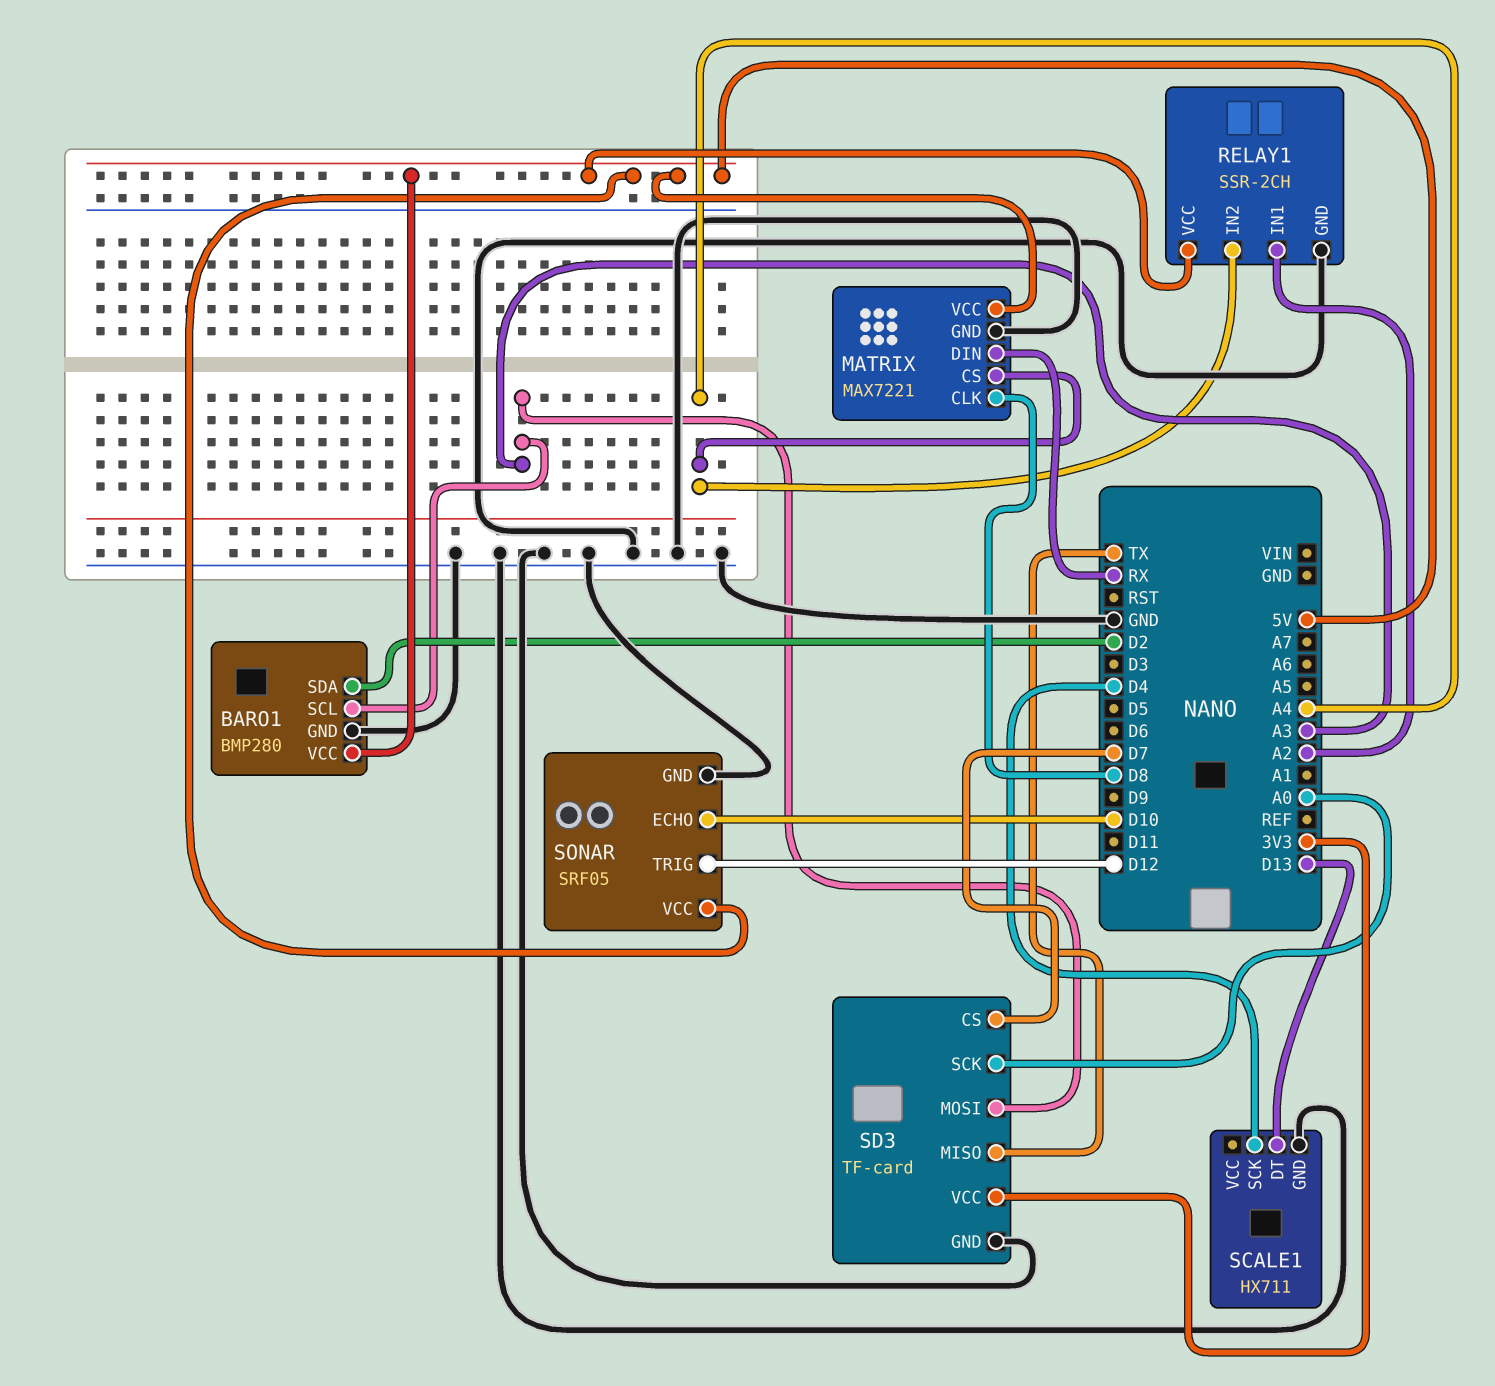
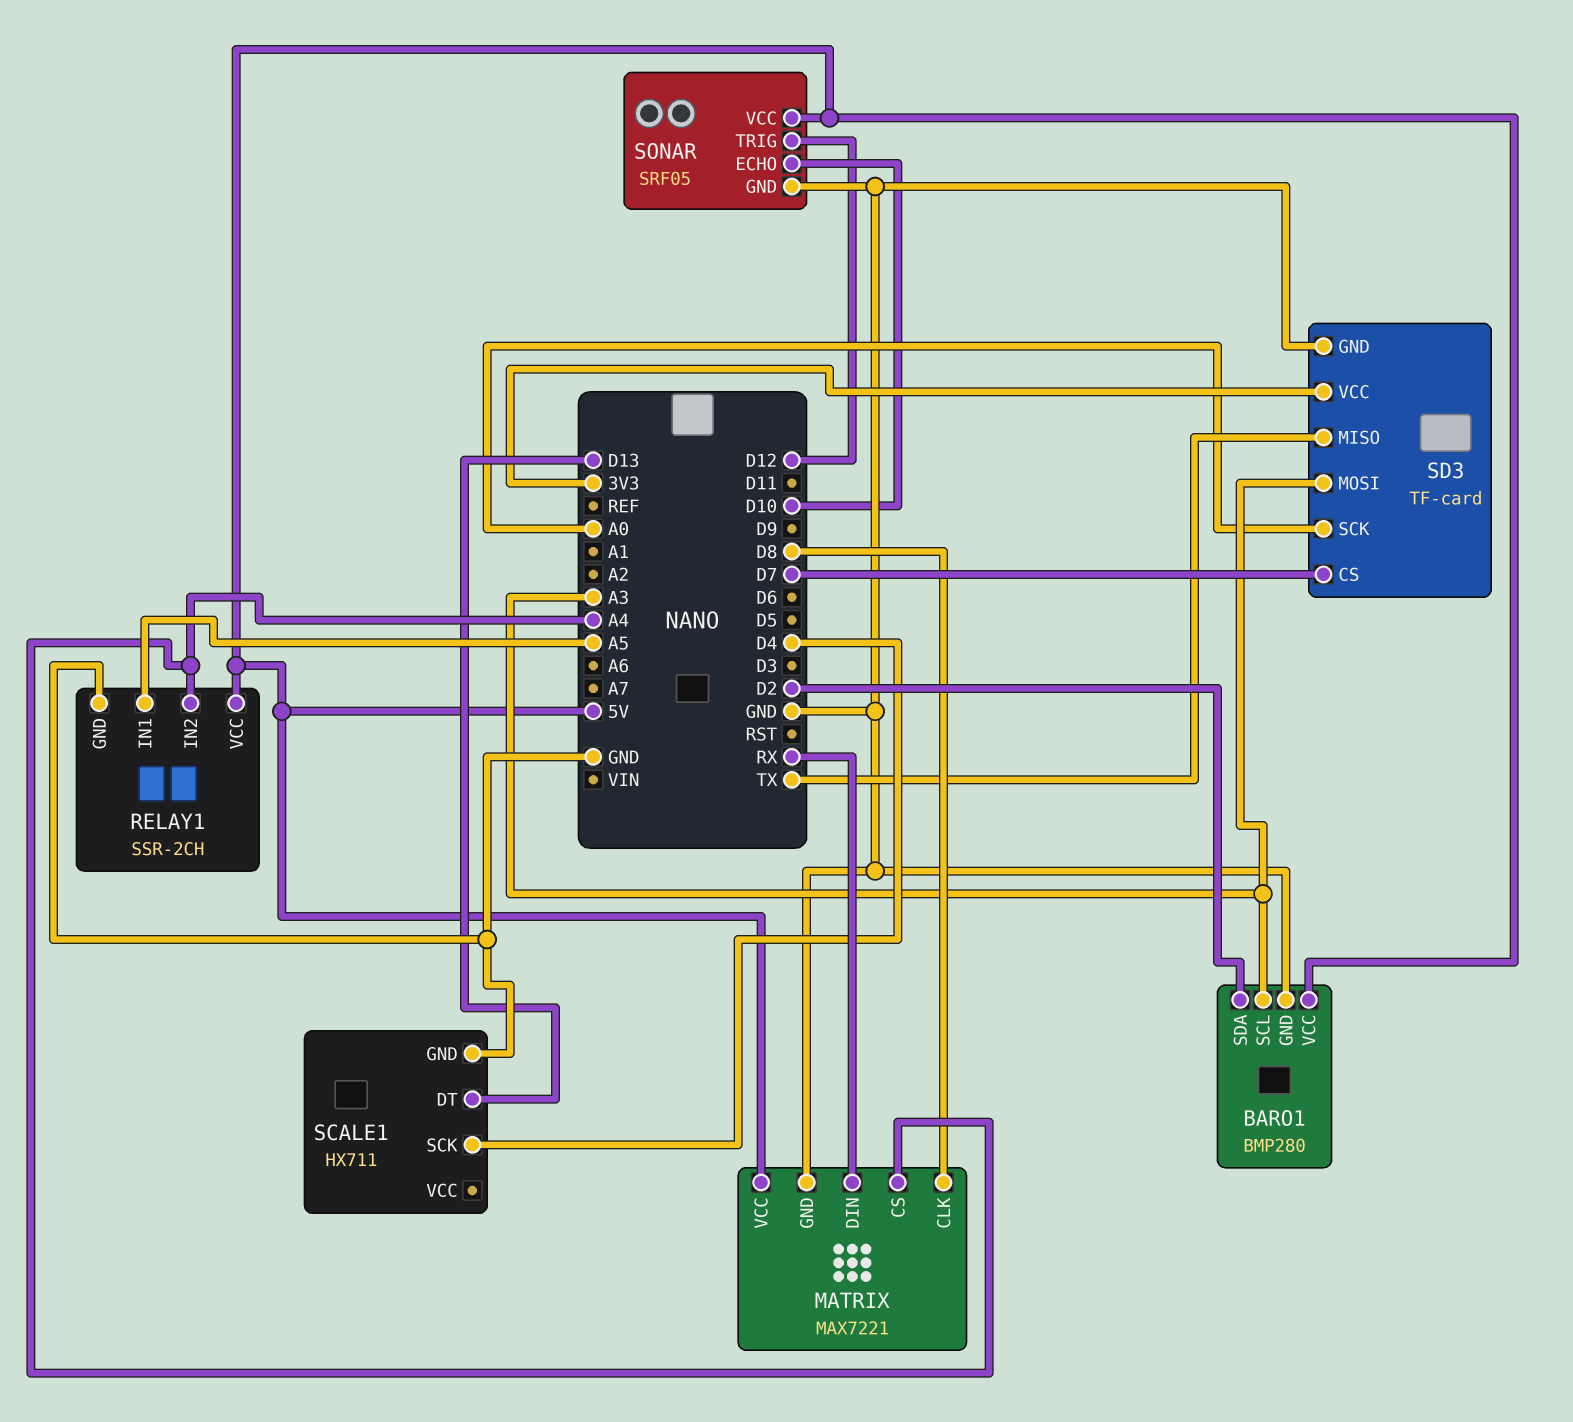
RELAY1 pin IN1: A2 -> A5

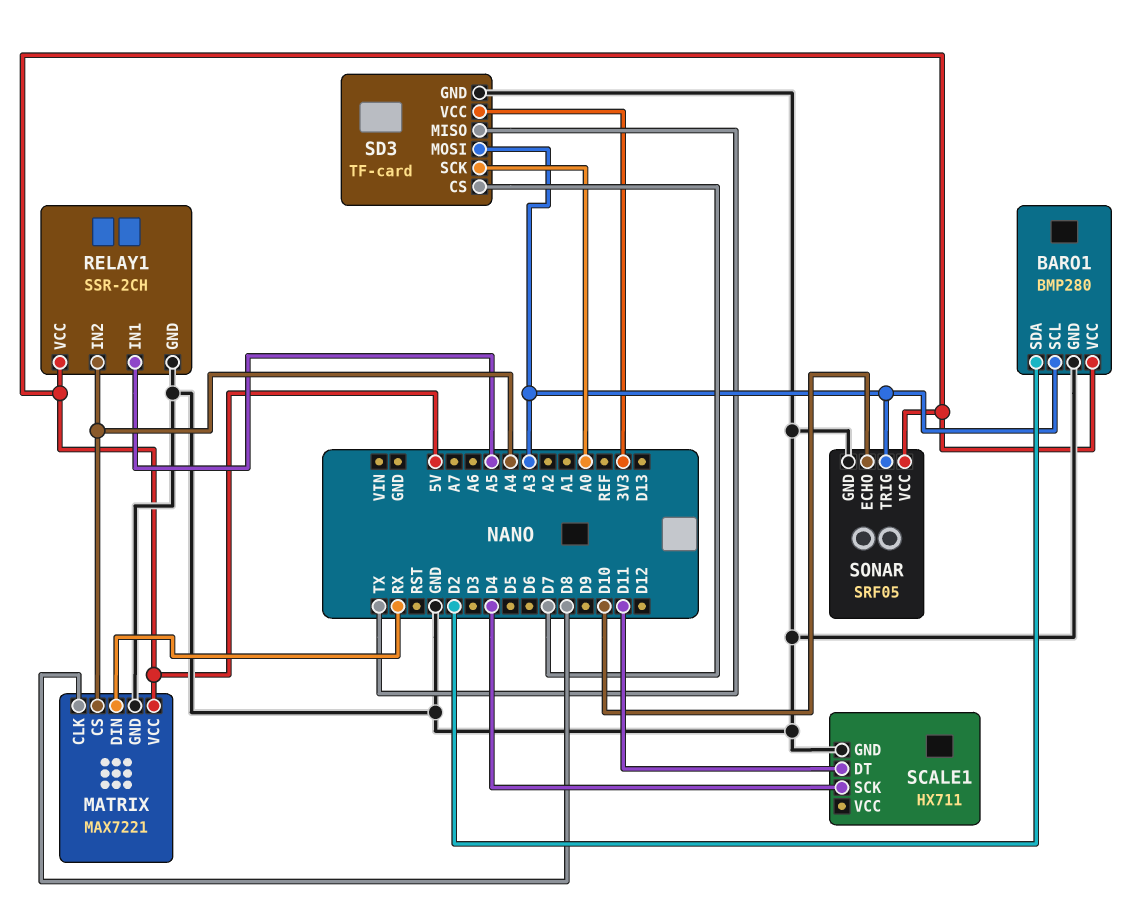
SCALE1 pin DT: D13 -> D11
SONAR pin TRIG: D12 -> A3

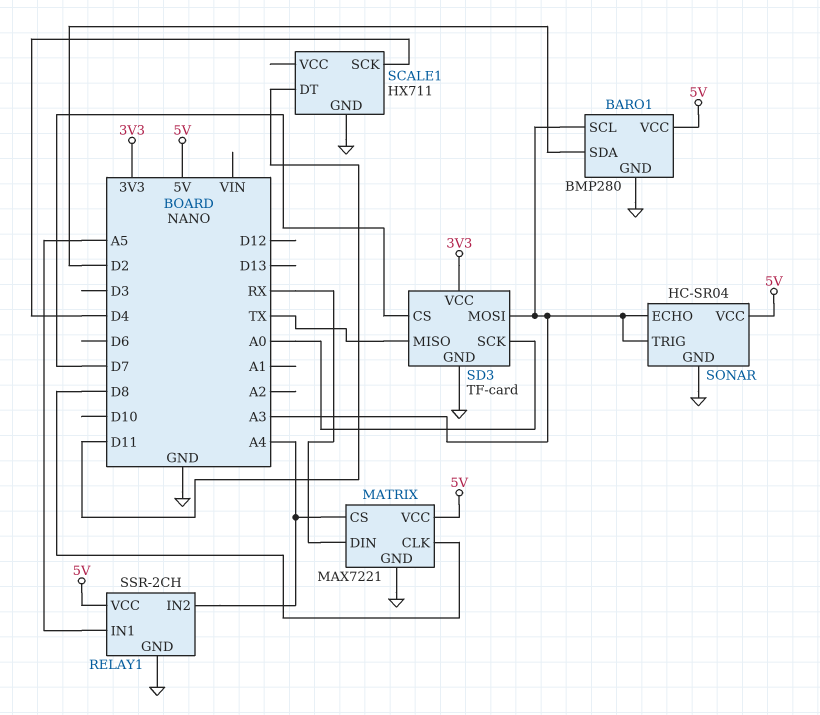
SONAR: SRF05 -> HC-SR04
SONAR pin ECHO: D10 -> A3

